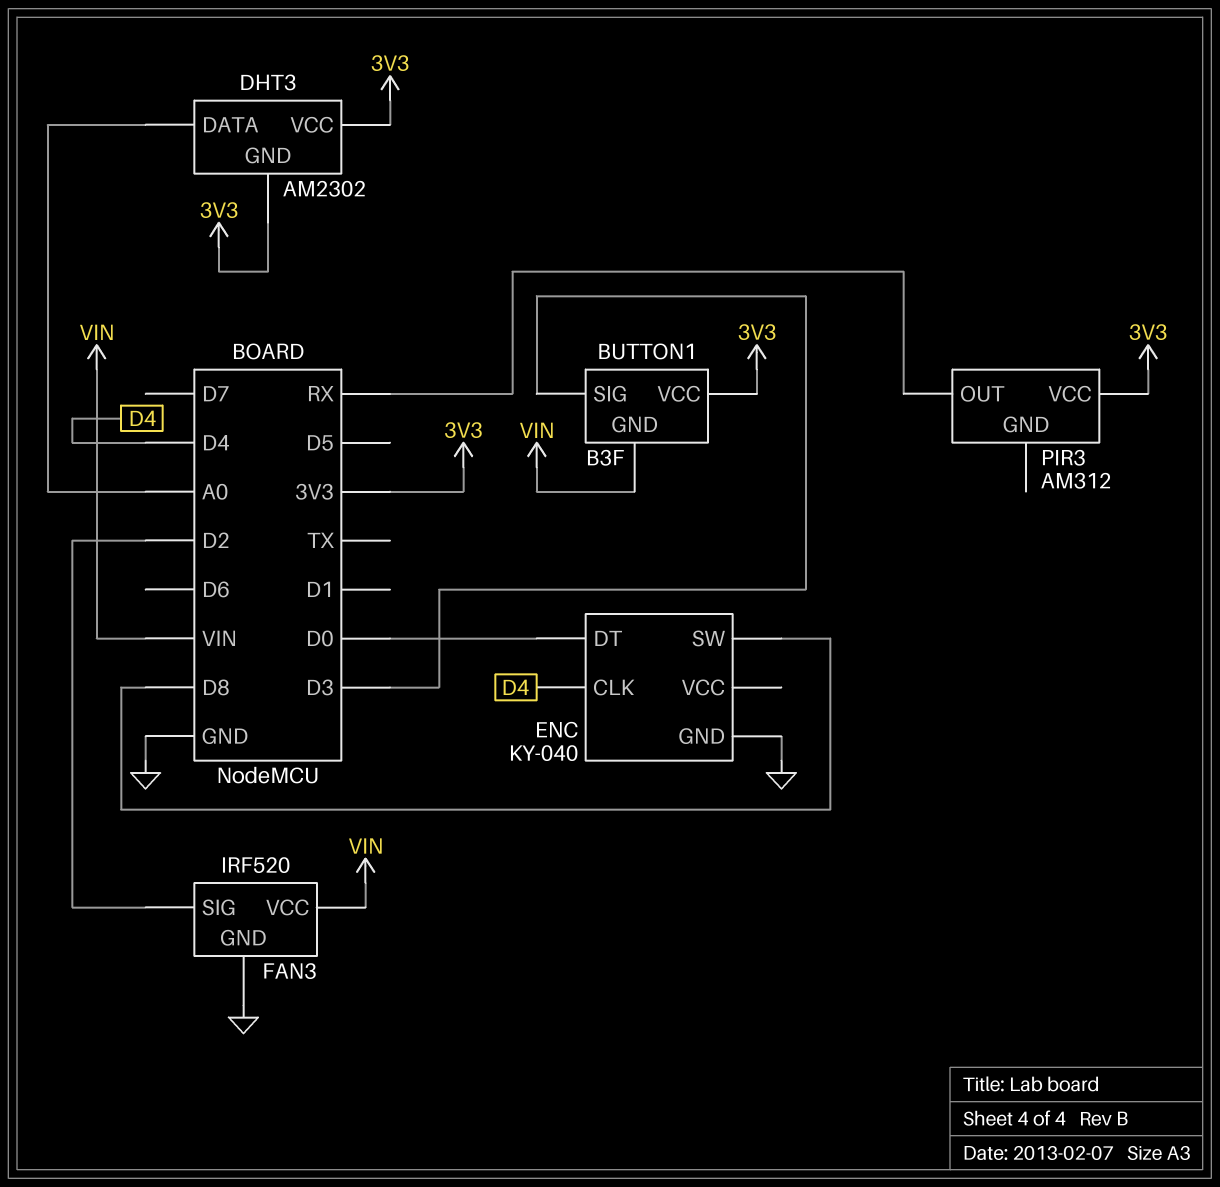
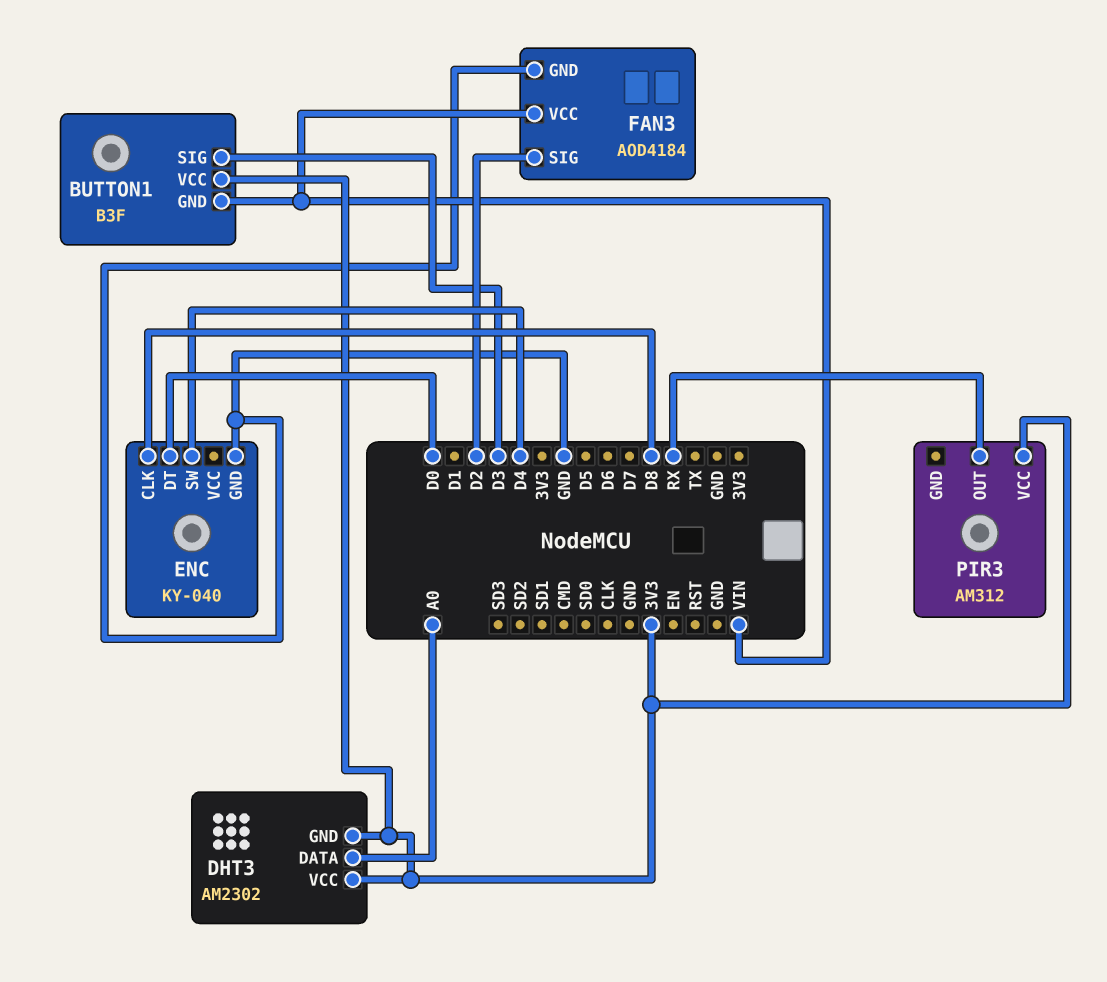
ENC pin CLK: D4 -> D8
ENC pin SW: D8 -> D4
FAN3: IRF520 -> AOD4184

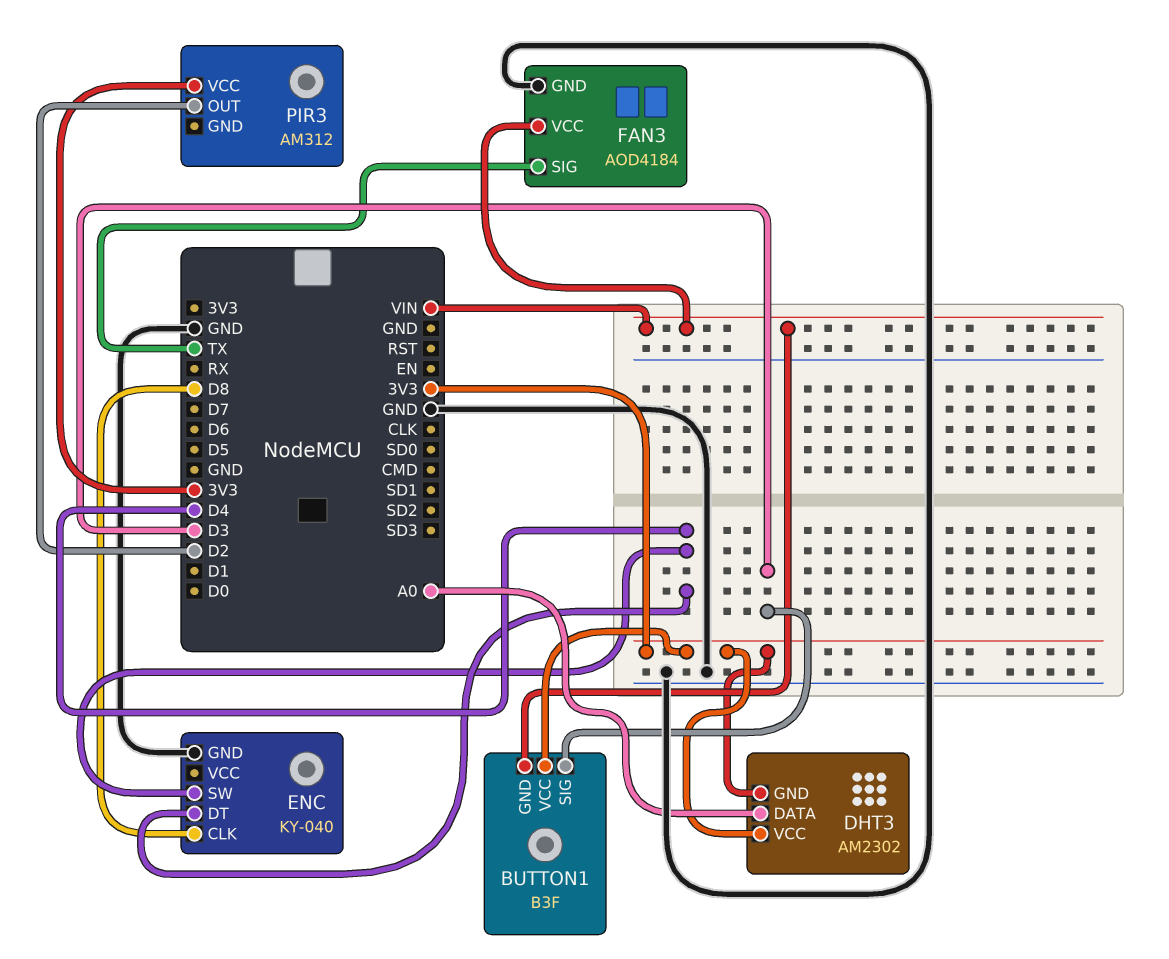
ENC pin DT: D0 -> D4
FAN3 pin SIG: D2 -> TX
PIR3 pin OUT: RX -> D2

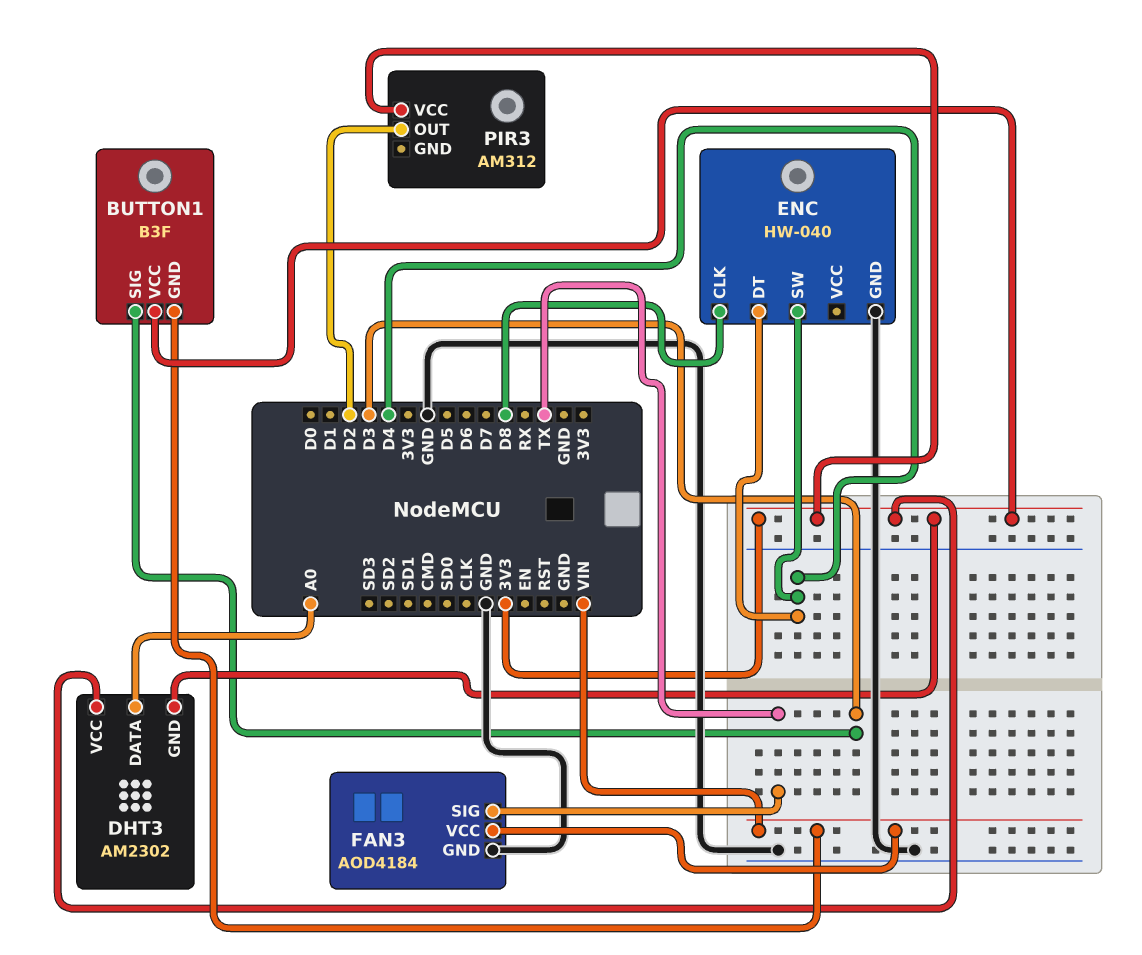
ENC: KY-040 -> HW-040

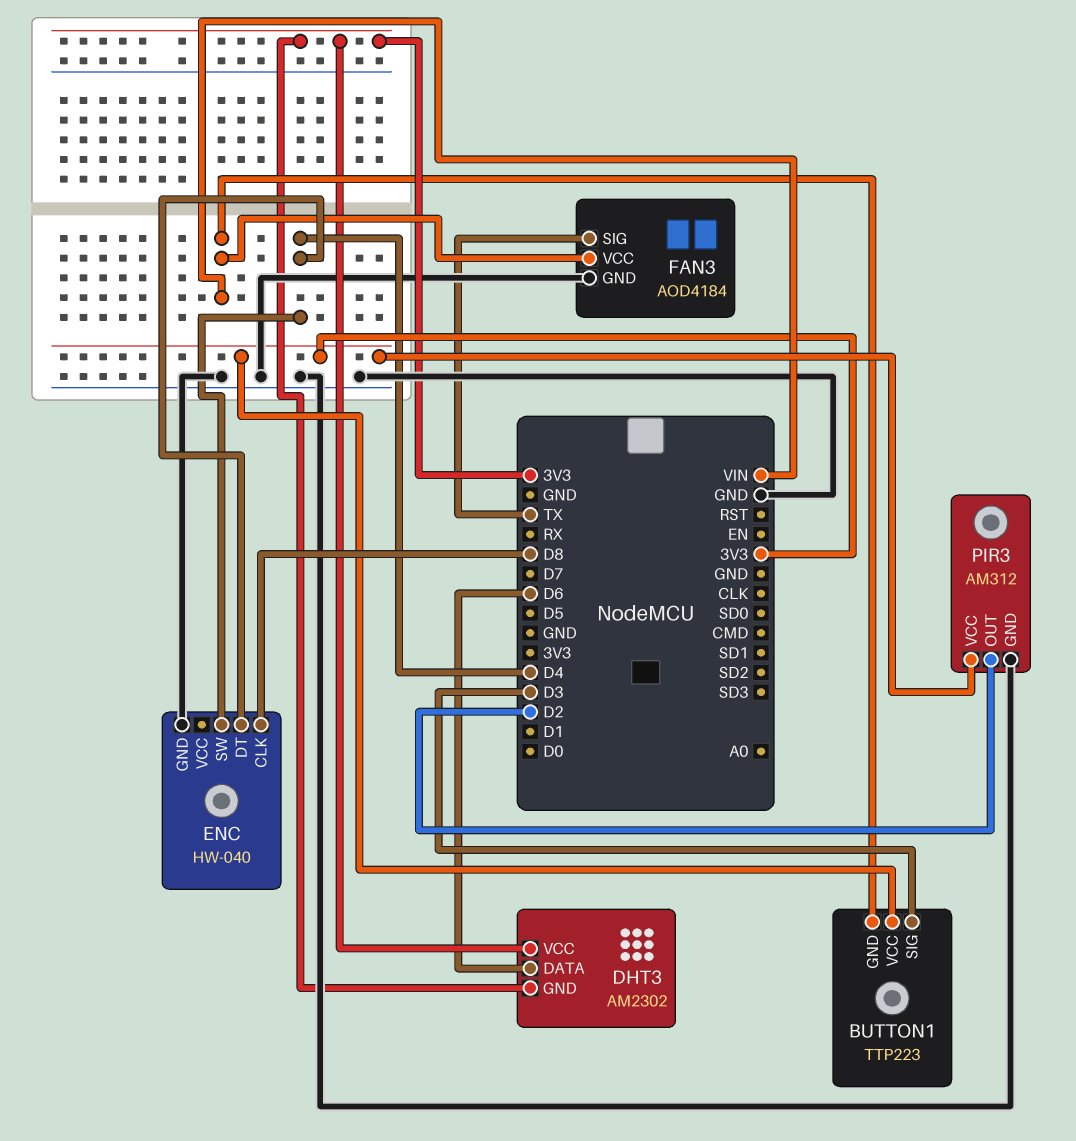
BUTTON1: B3F -> TTP223
DHT3 pin DATA: A0 -> D6
PIR3 pin GND: none -> GND

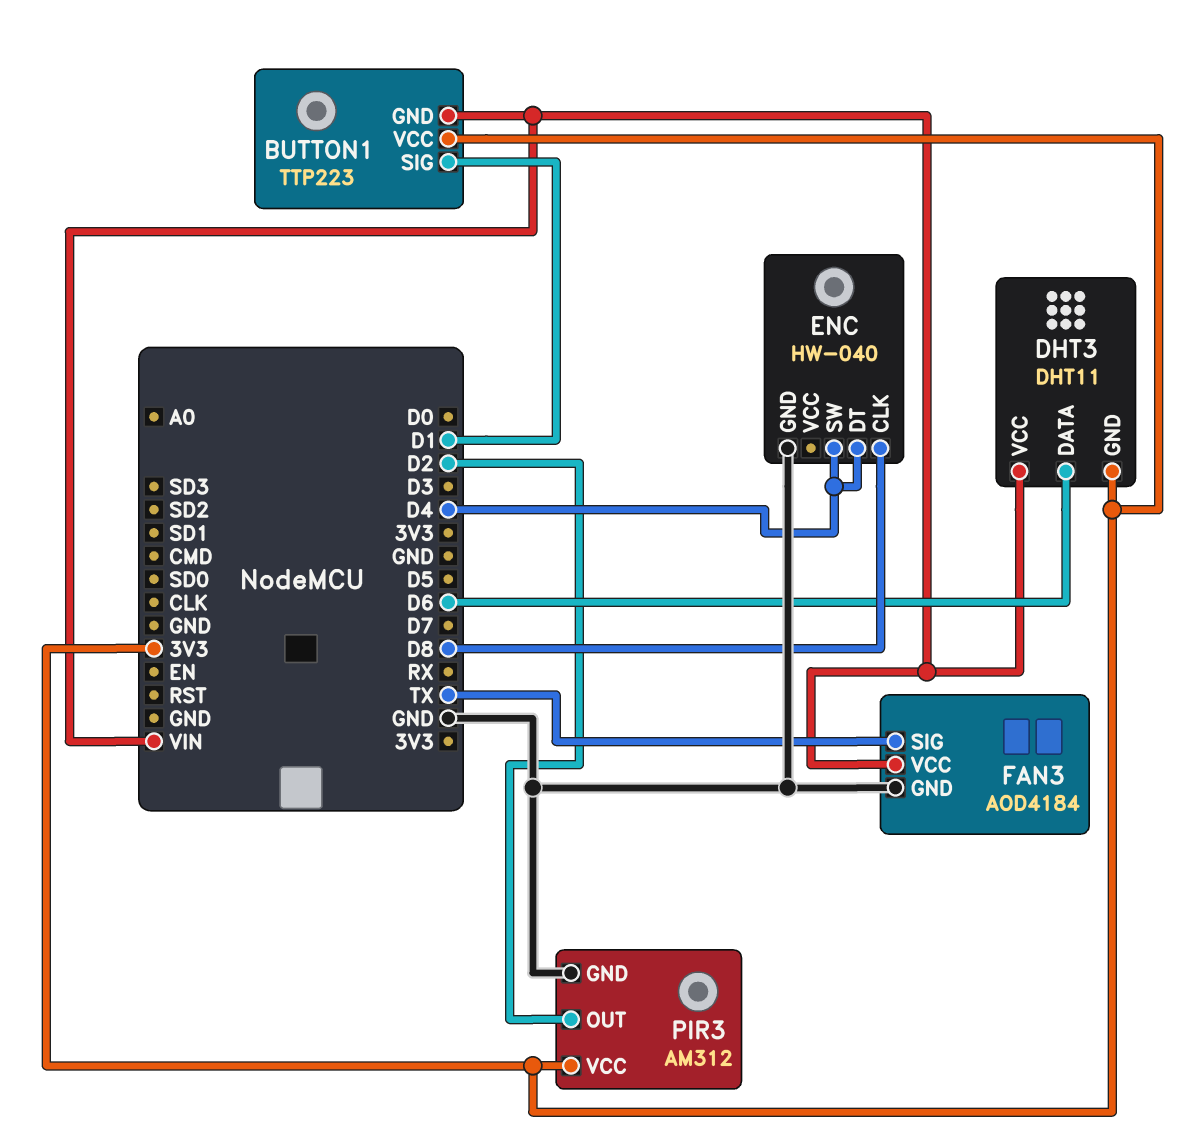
BUTTON1 pin SIG: D3 -> D1
DHT3: AM2302 -> DHT11
DHT3 pin VCC: 3V3 -> VIN

